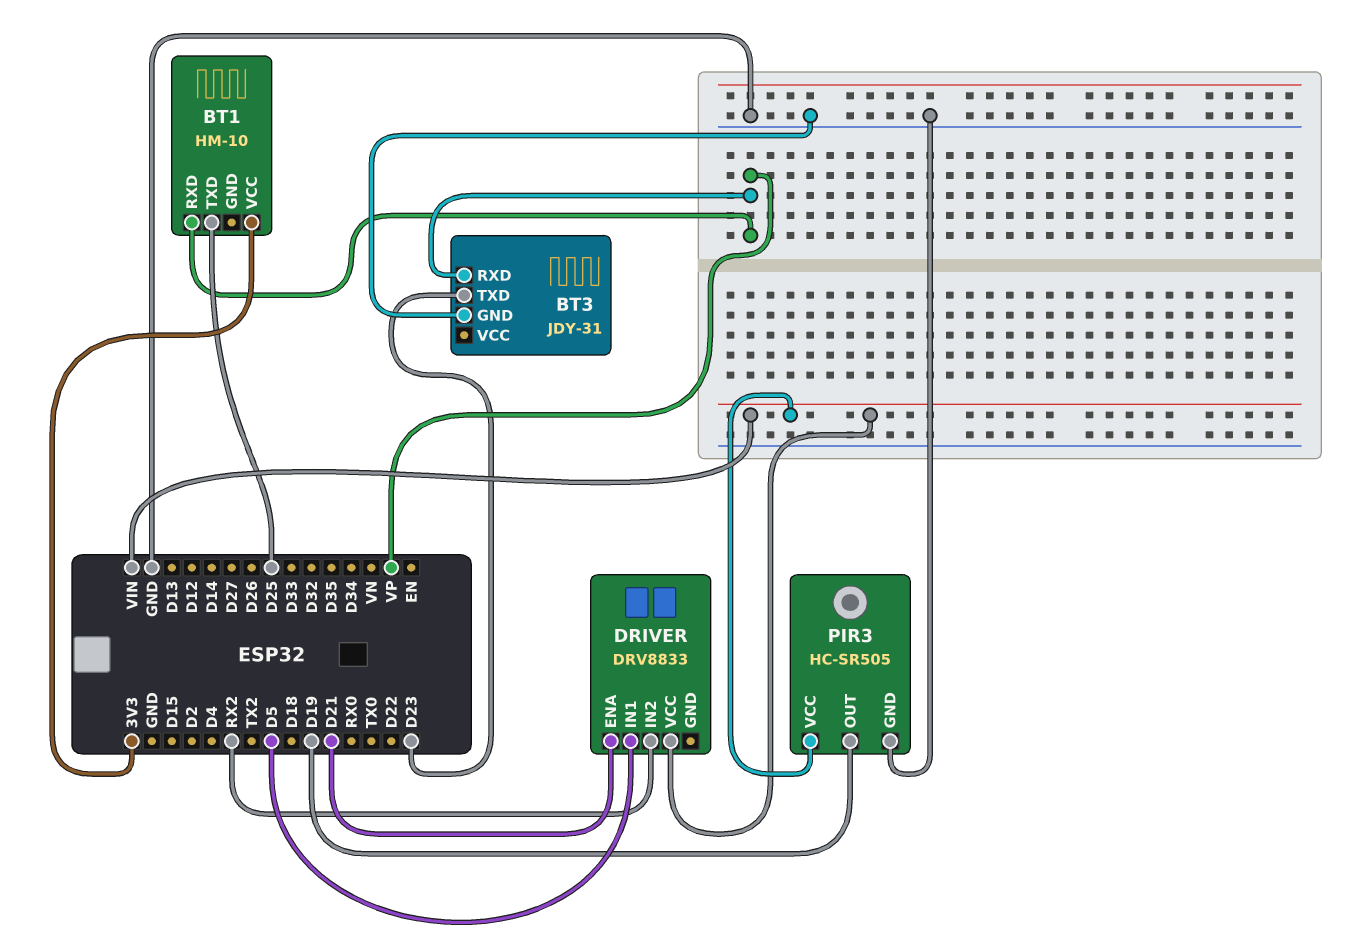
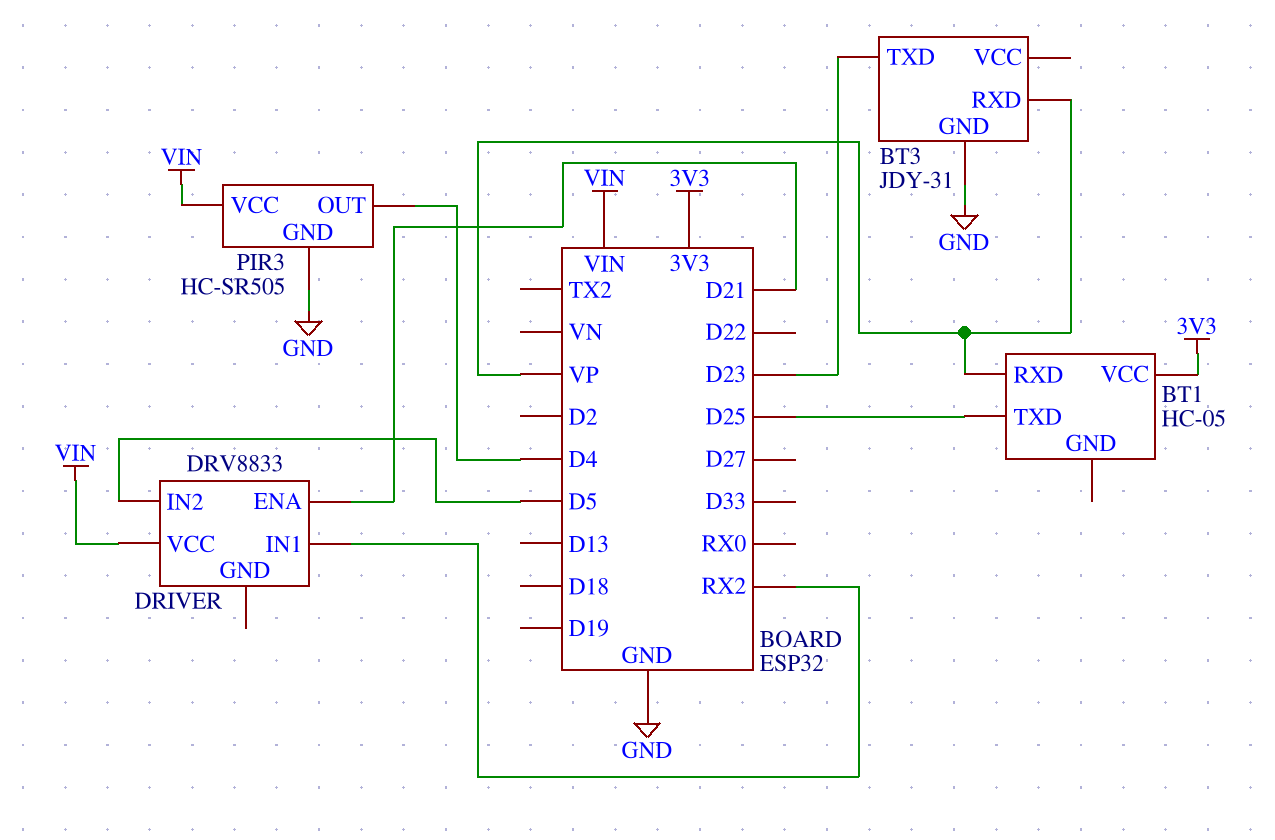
BT1: HM-10 -> HC-05
DRIVER pin IN1: D5 -> RX2
DRIVER pin IN2: RX2 -> D5
PIR3 pin OUT: D19 -> D4

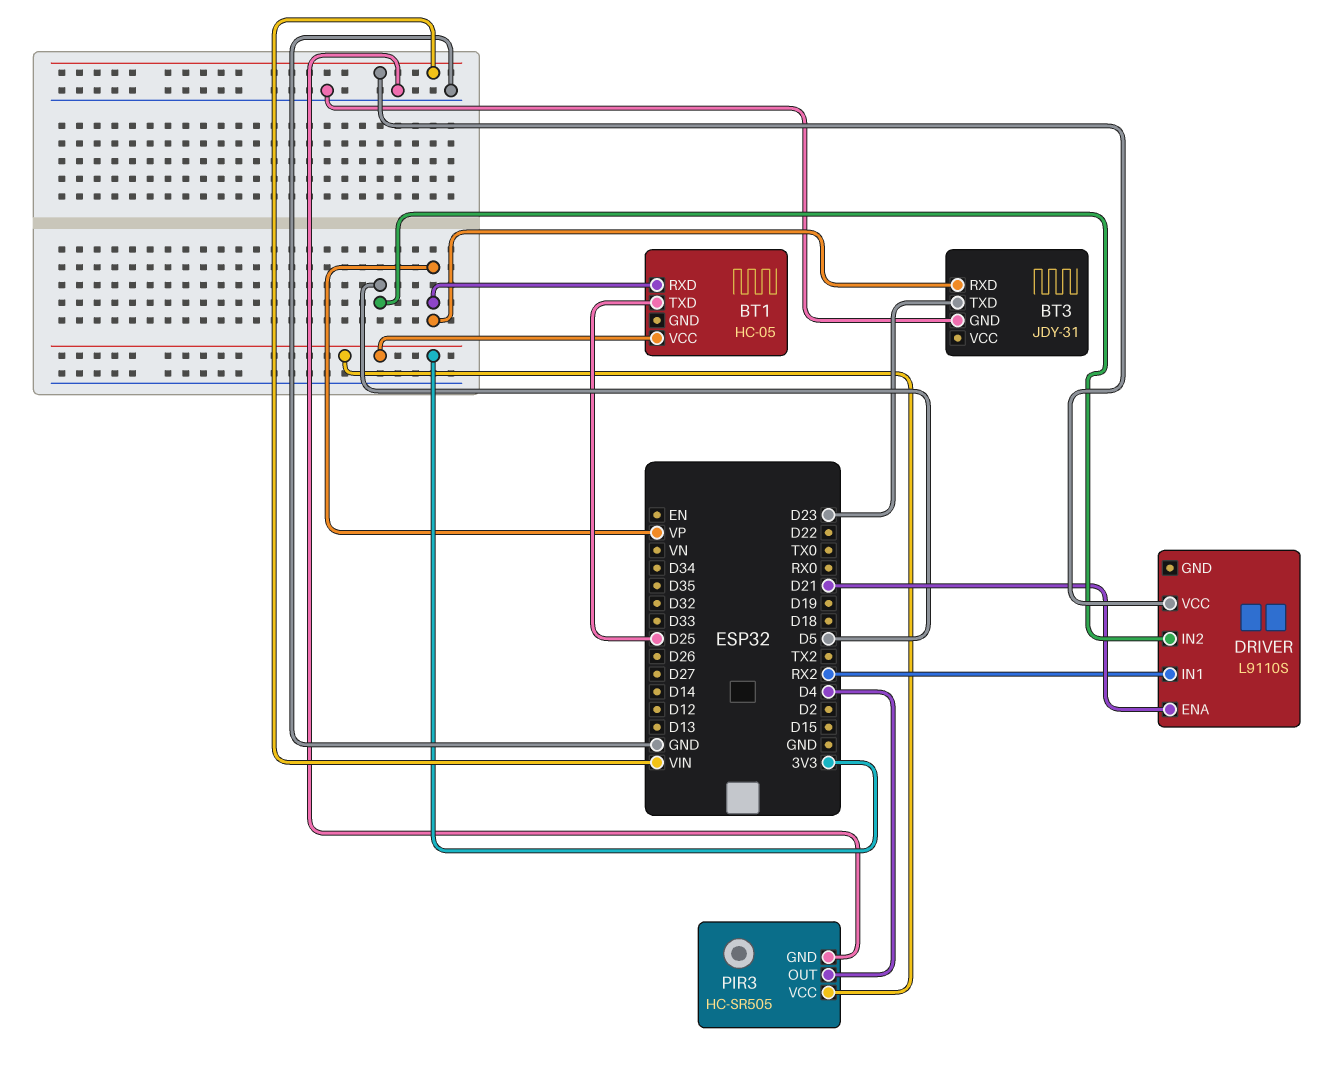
DRIVER: DRV8833 -> L9110S
PIR3 pin VCC: VIN -> 3V3

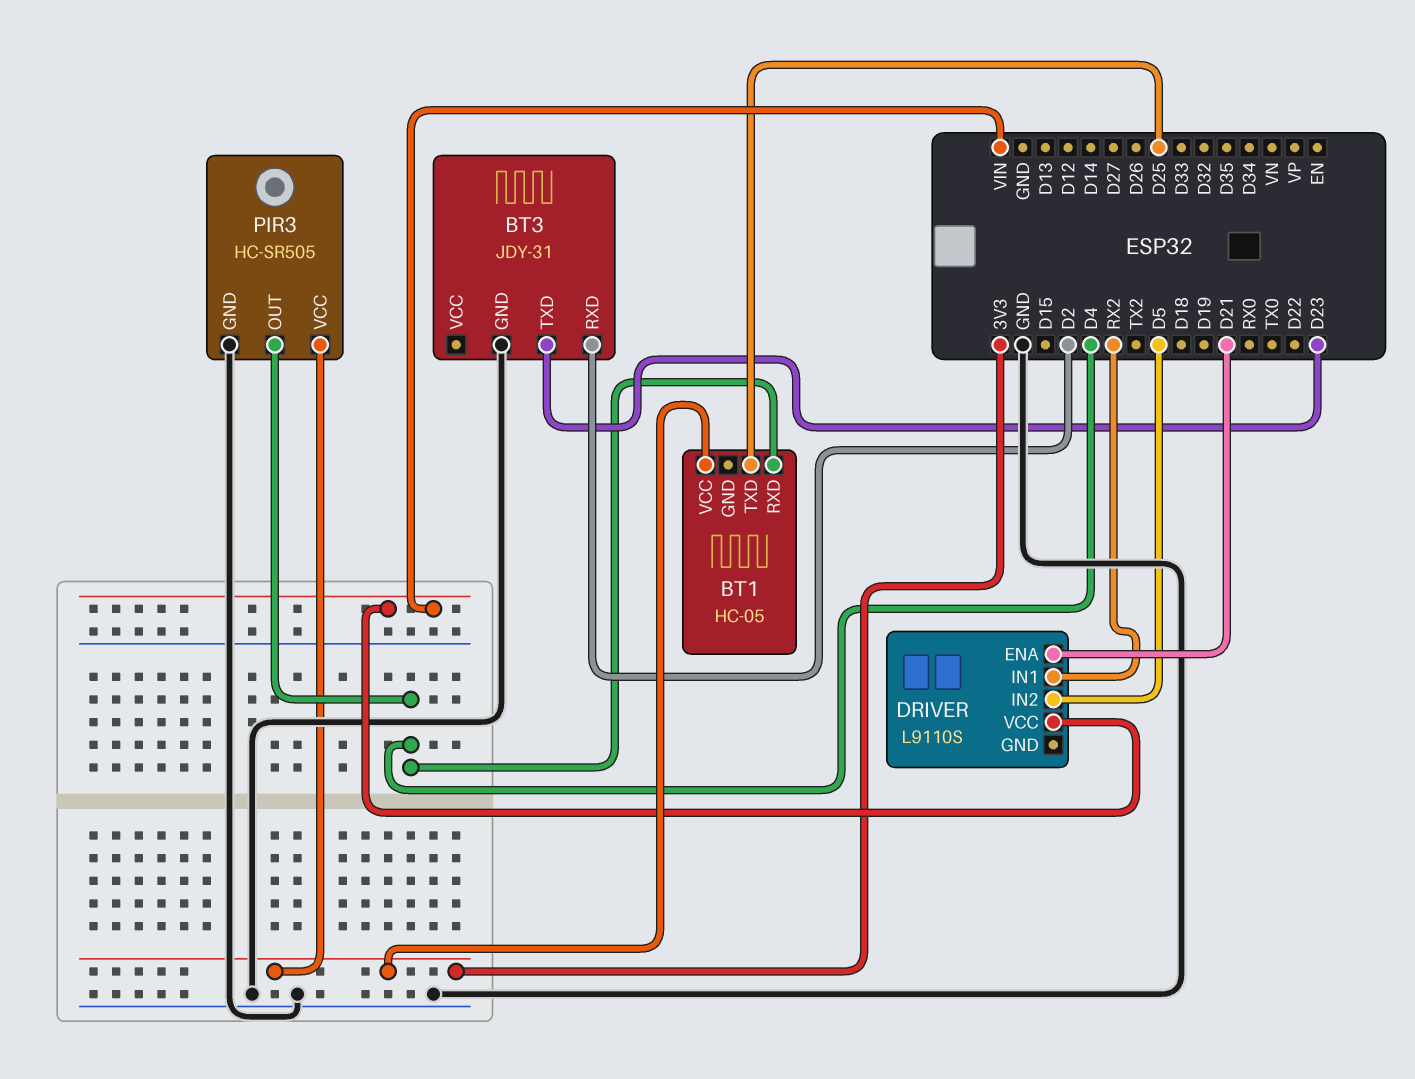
BT1 pin RXD: VP -> D4
BT3 pin RXD: VP -> D2

